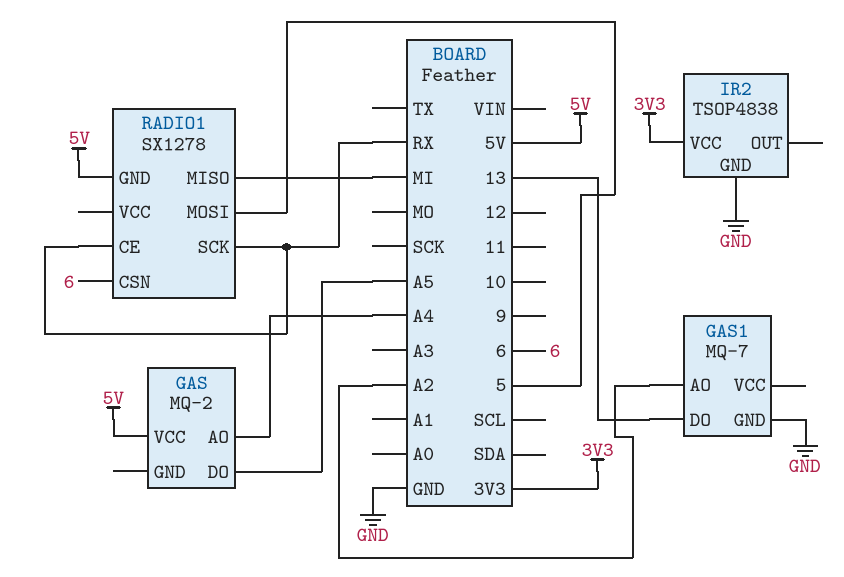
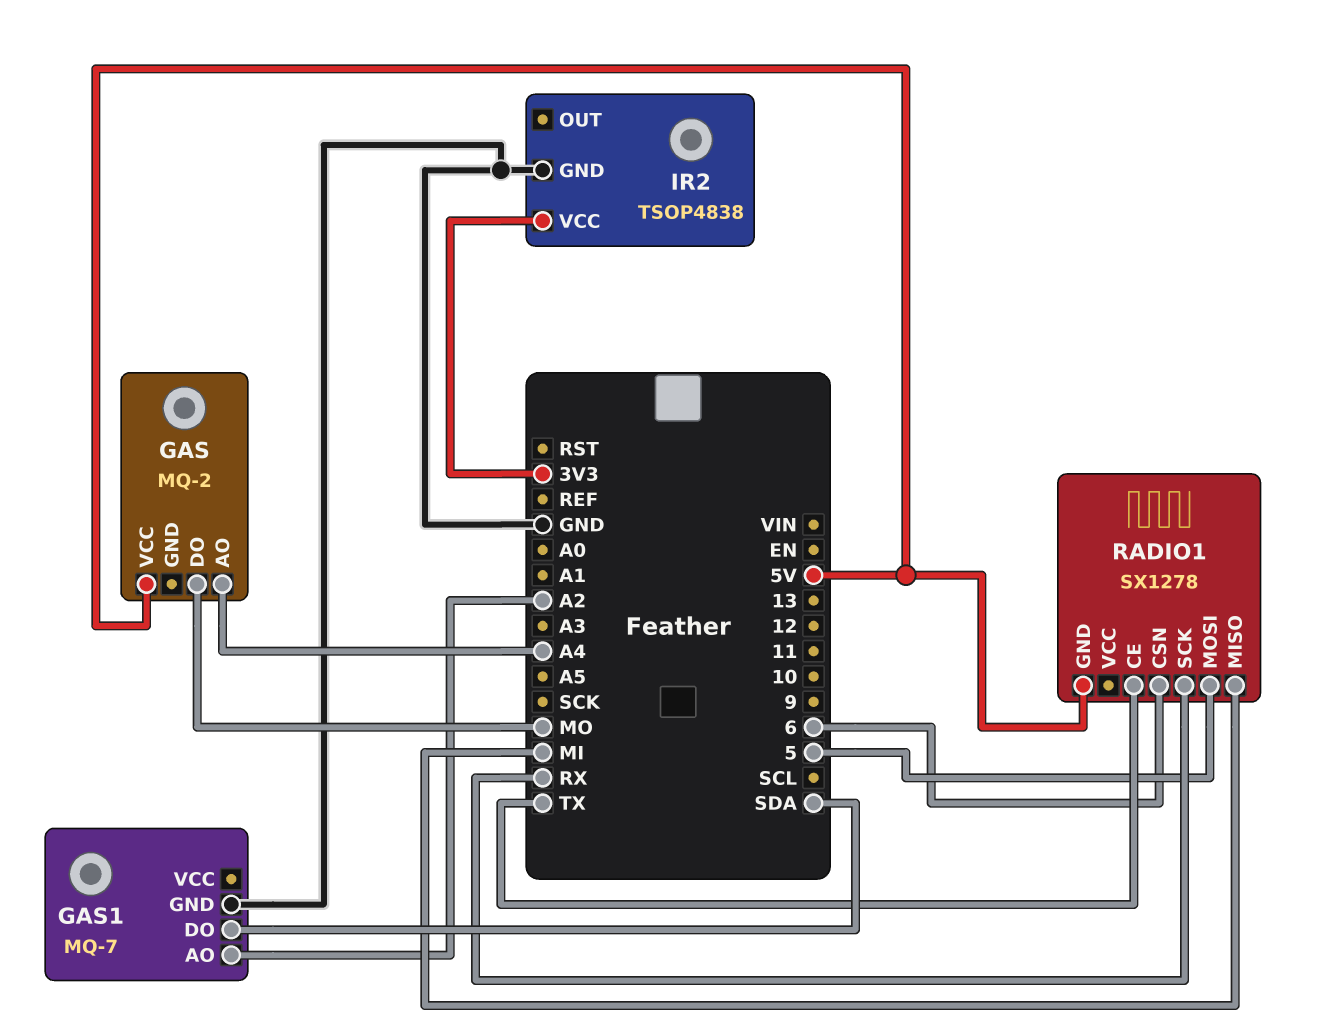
GAS pin DO: A5 -> MO
GAS1 pin DO: 13 -> SDA
RADIO1 pin CE: RX -> TX

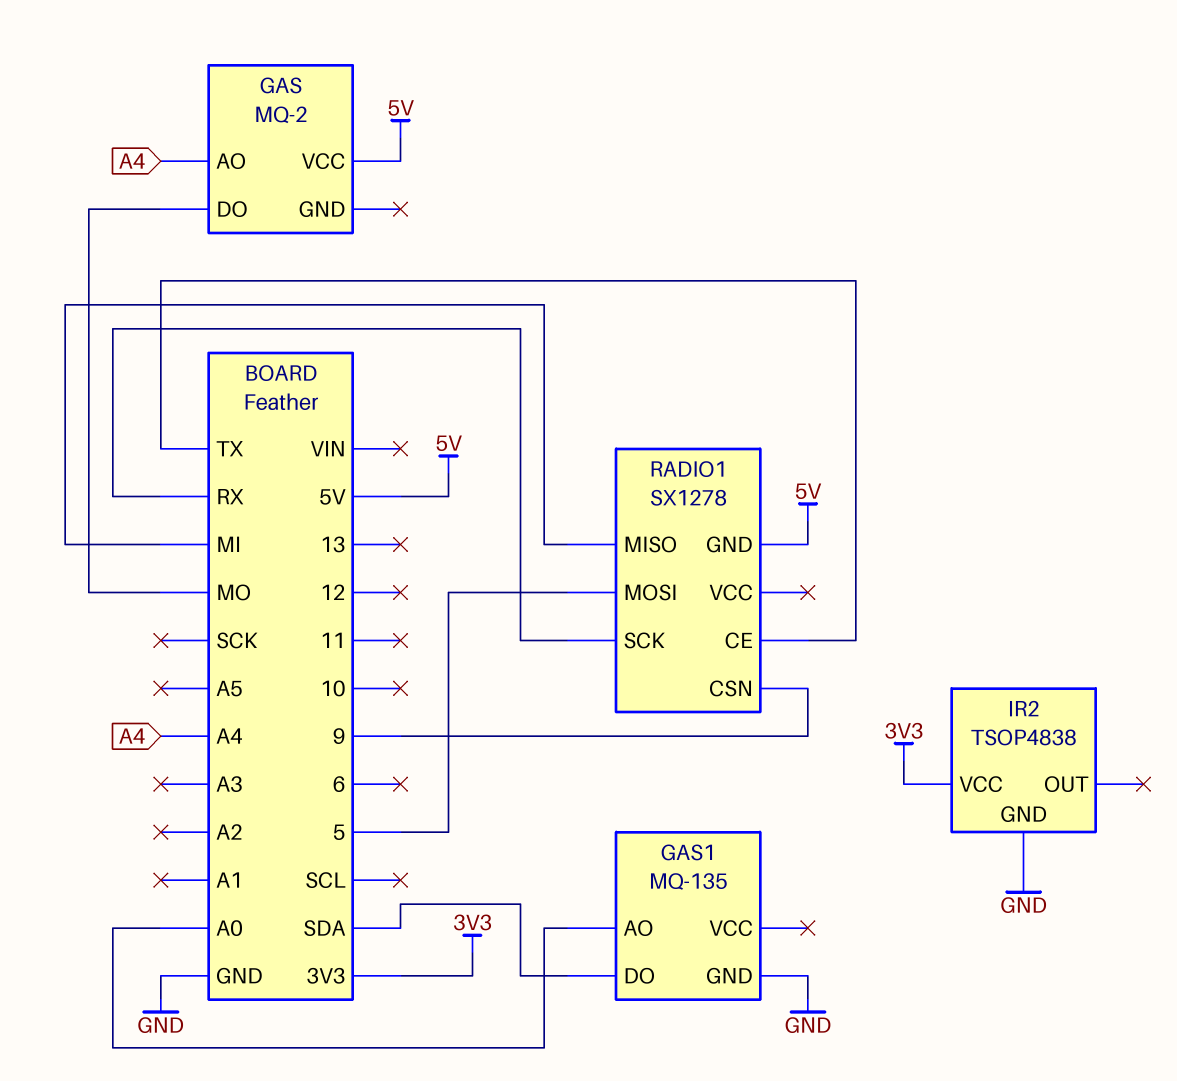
GAS1: MQ-7 -> MQ-135
GAS1 pin AO: A2 -> A0
RADIO1 pin CSN: 6 -> 9

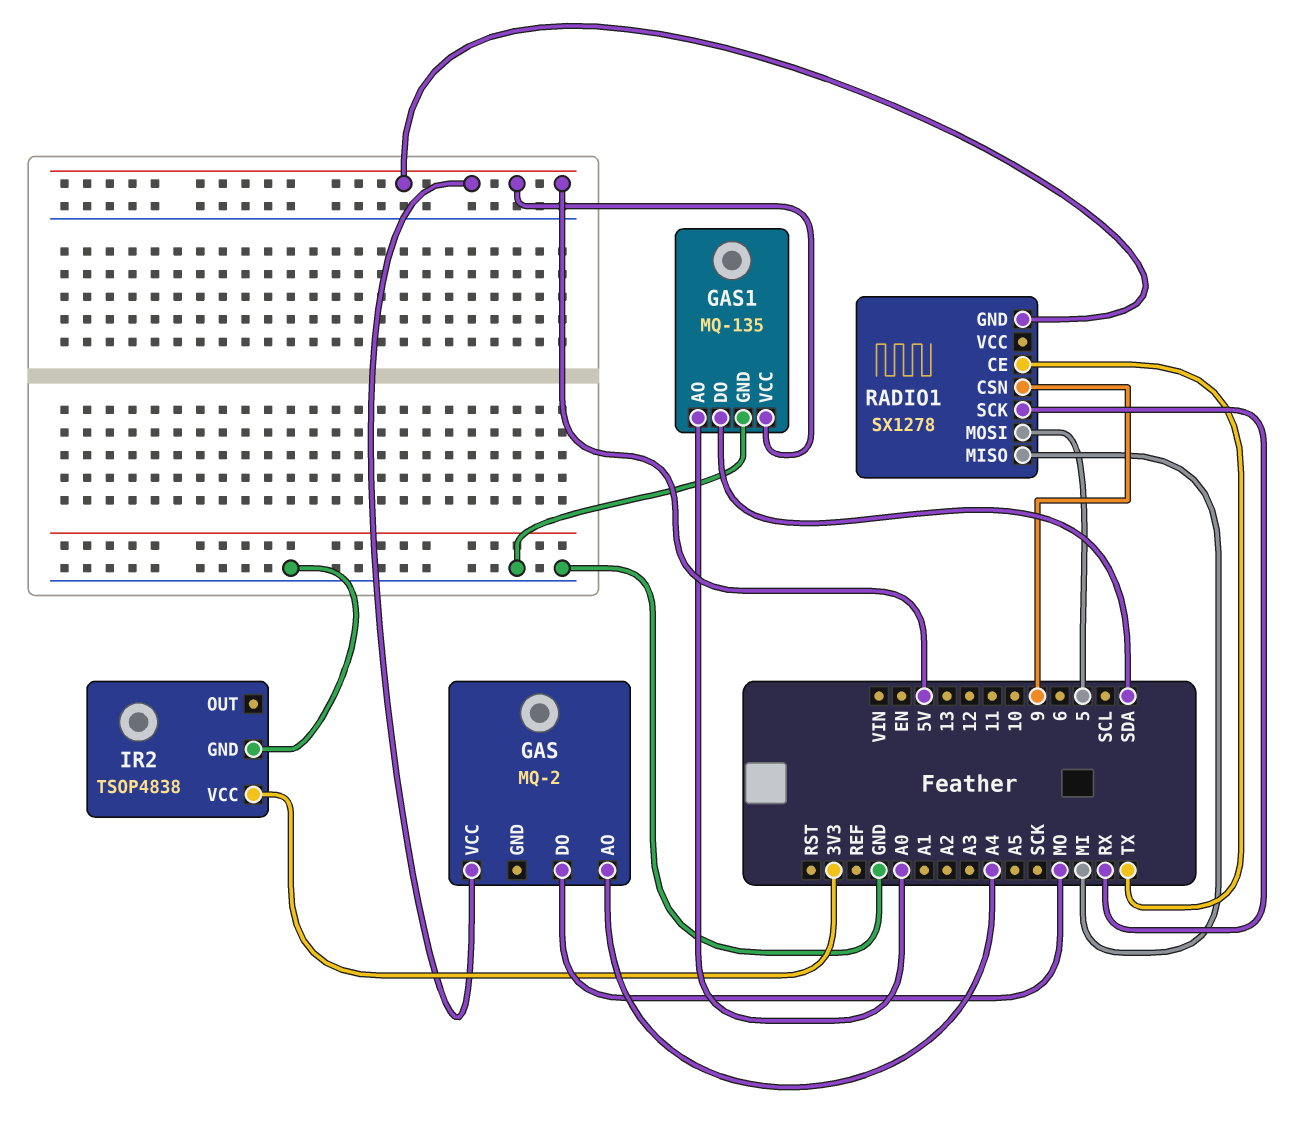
GAS1 pin VCC: none -> 5V

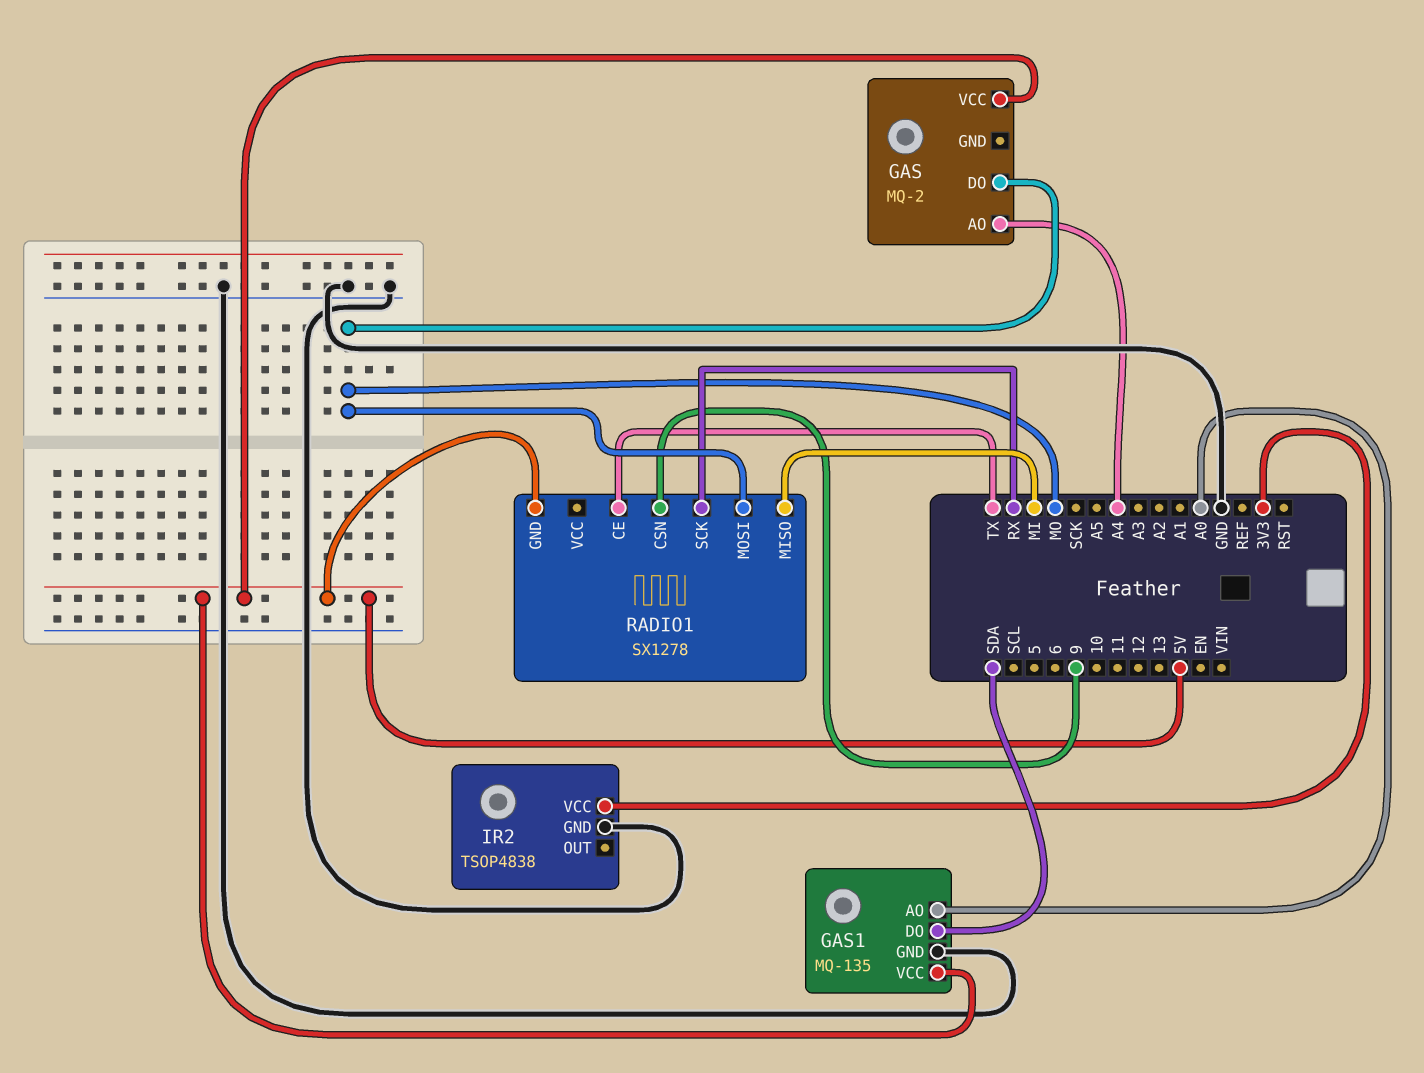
RADIO1 pin MOSI: 5 -> MO

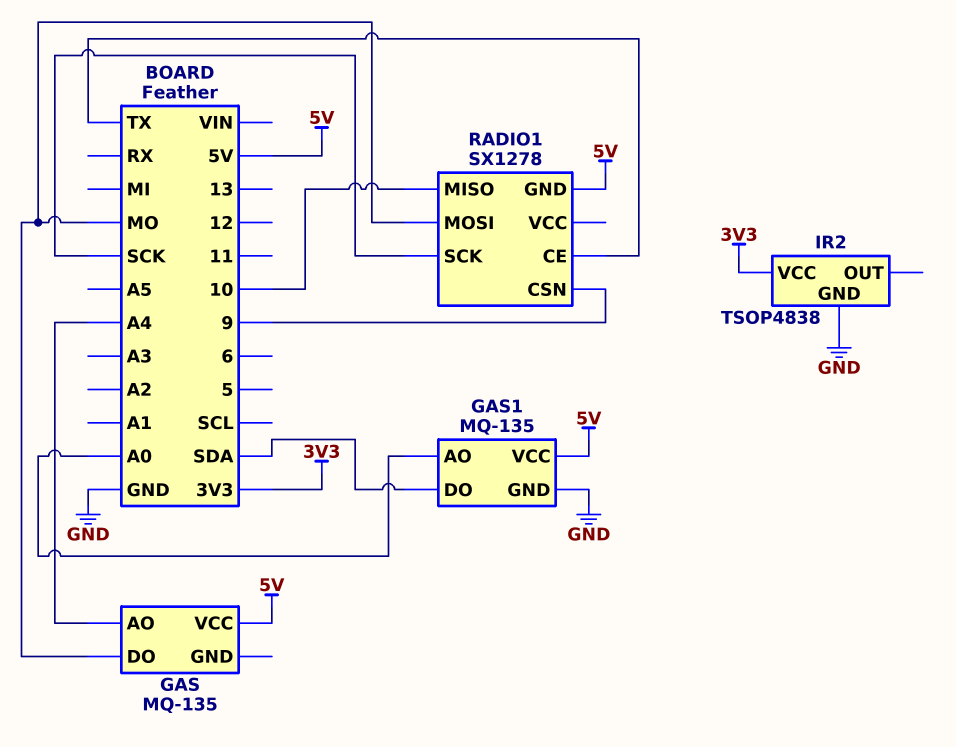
GAS: MQ-2 -> MQ-135
RADIO1 pin MISO: MI -> 10
RADIO1 pin SCK: RX -> SCK

